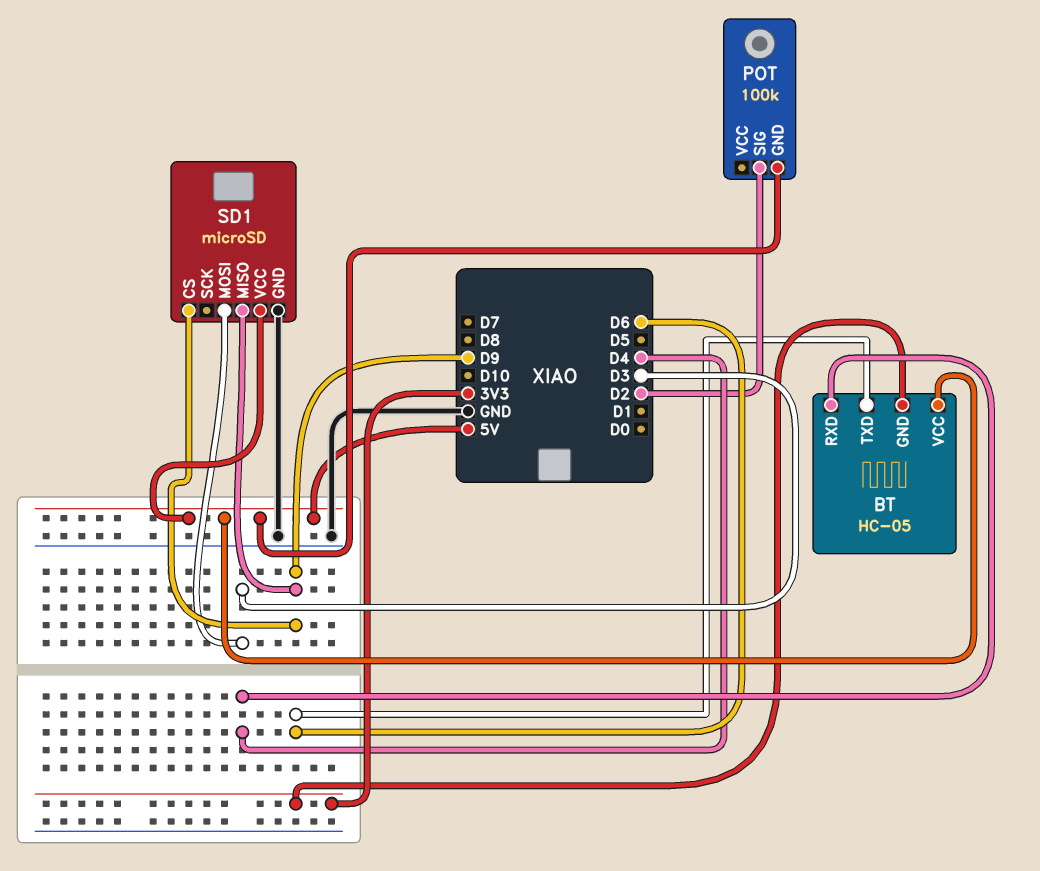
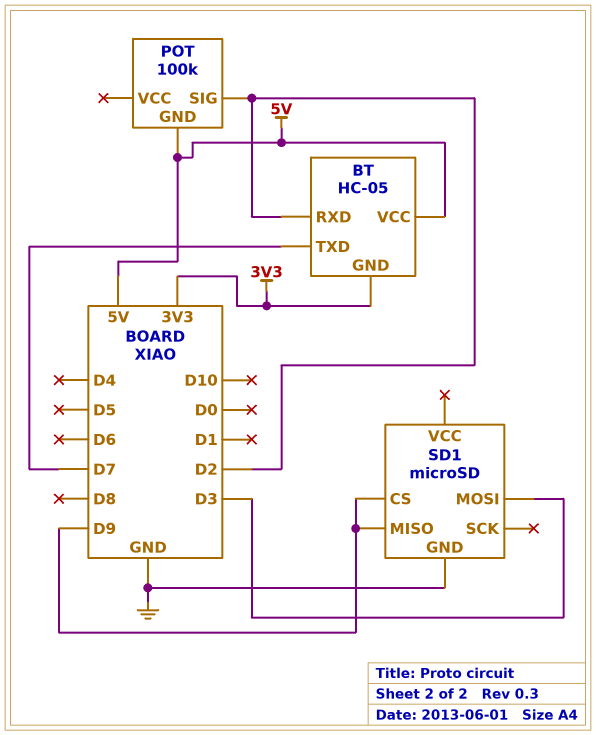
BT pin RXD: D4 -> D2
BT pin TXD: D6 -> D7
SD1 pin VCC: 5V -> none

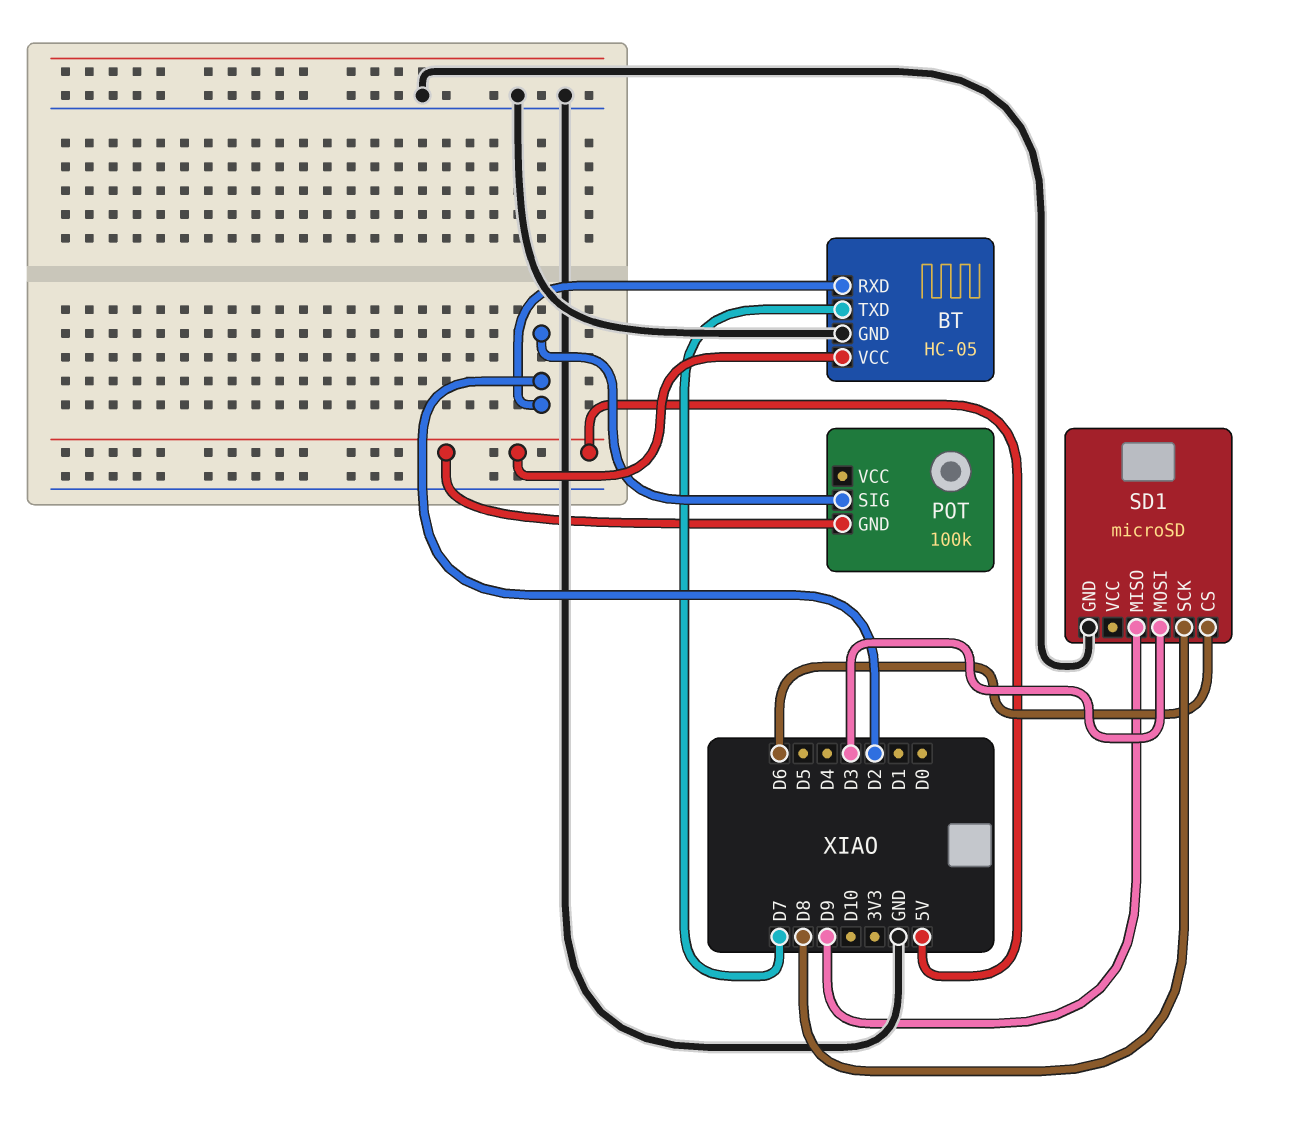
BT pin GND: 3V3 -> GND
SD1 pin CS: D9 -> D6
SD1 pin SCK: none -> D8

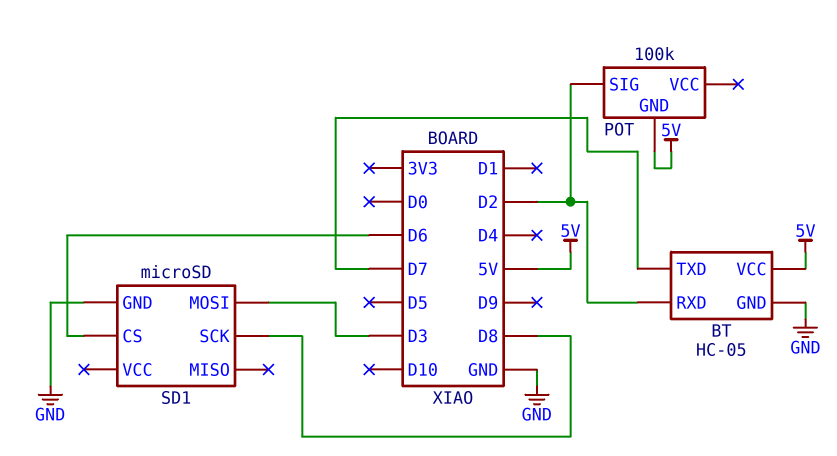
SD1 pin MISO: D9 -> none

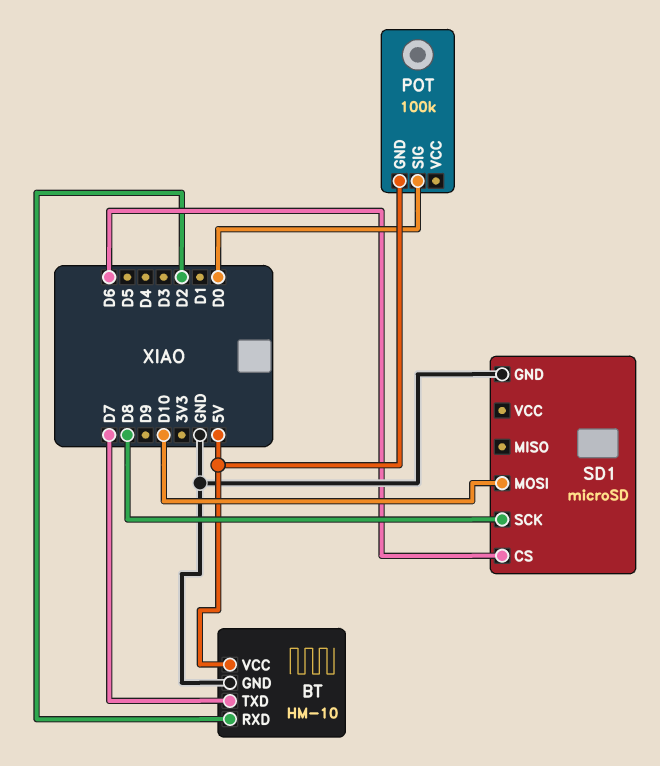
BT: HC-05 -> HM-10
POT pin SIG: D2 -> D0
SD1 pin MOSI: D3 -> D10

